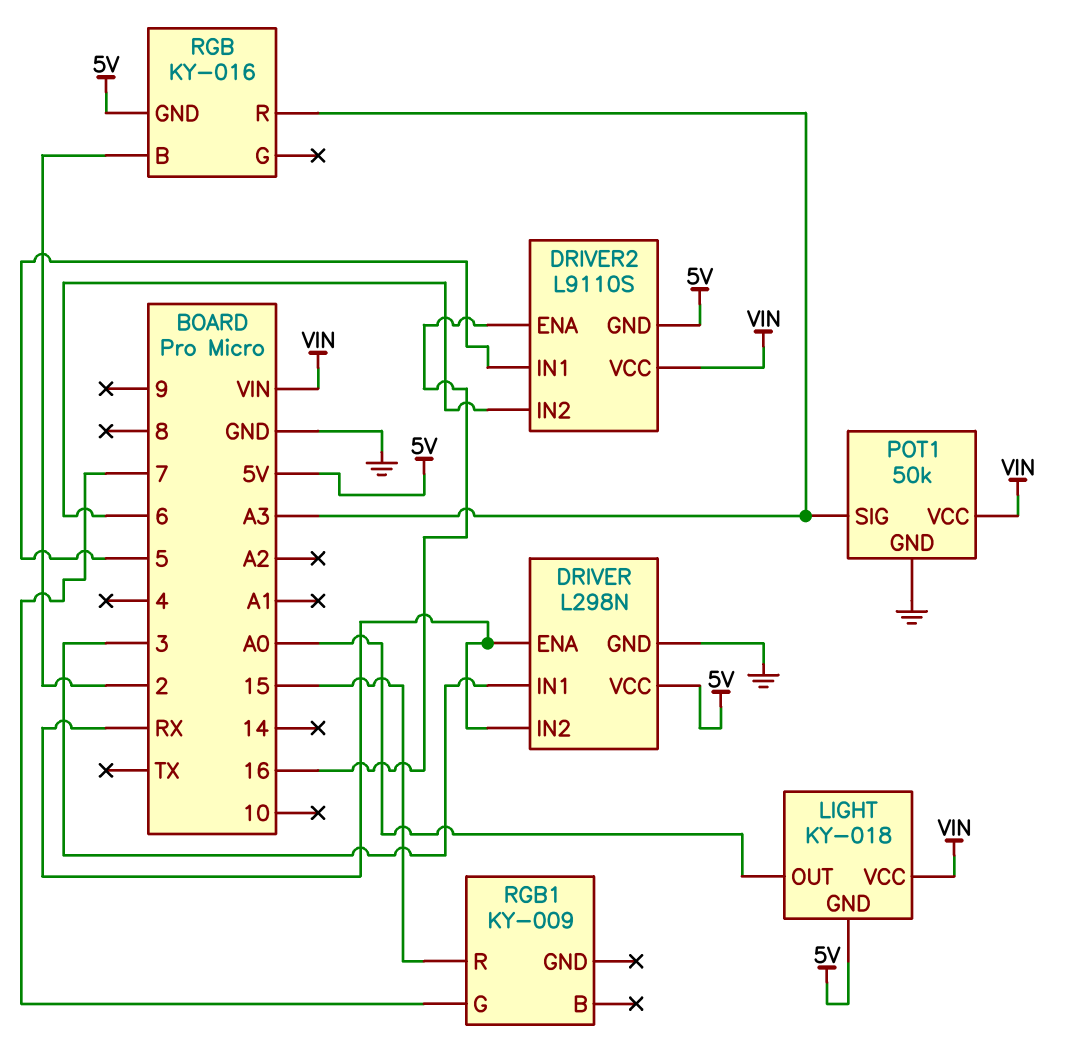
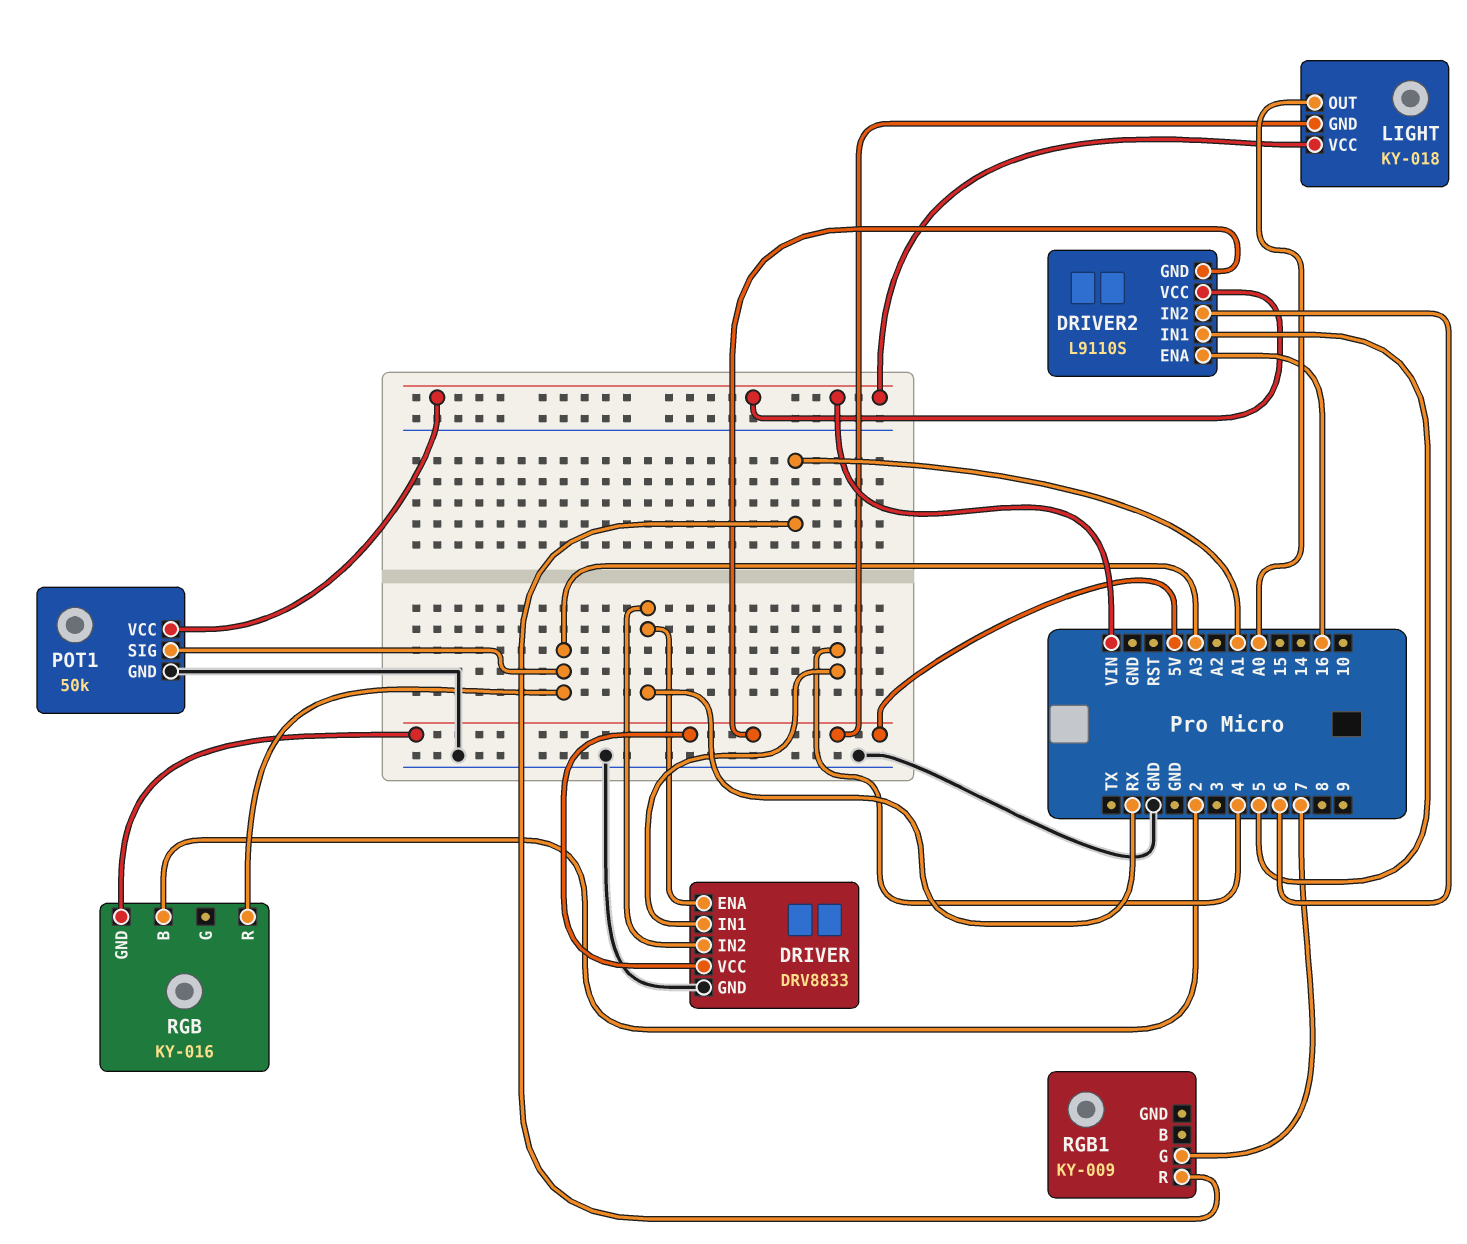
DRIVER: L298N -> DRV8833
DRIVER pin IN1: 3 -> 4
RGB1 pin R: 15 -> A1

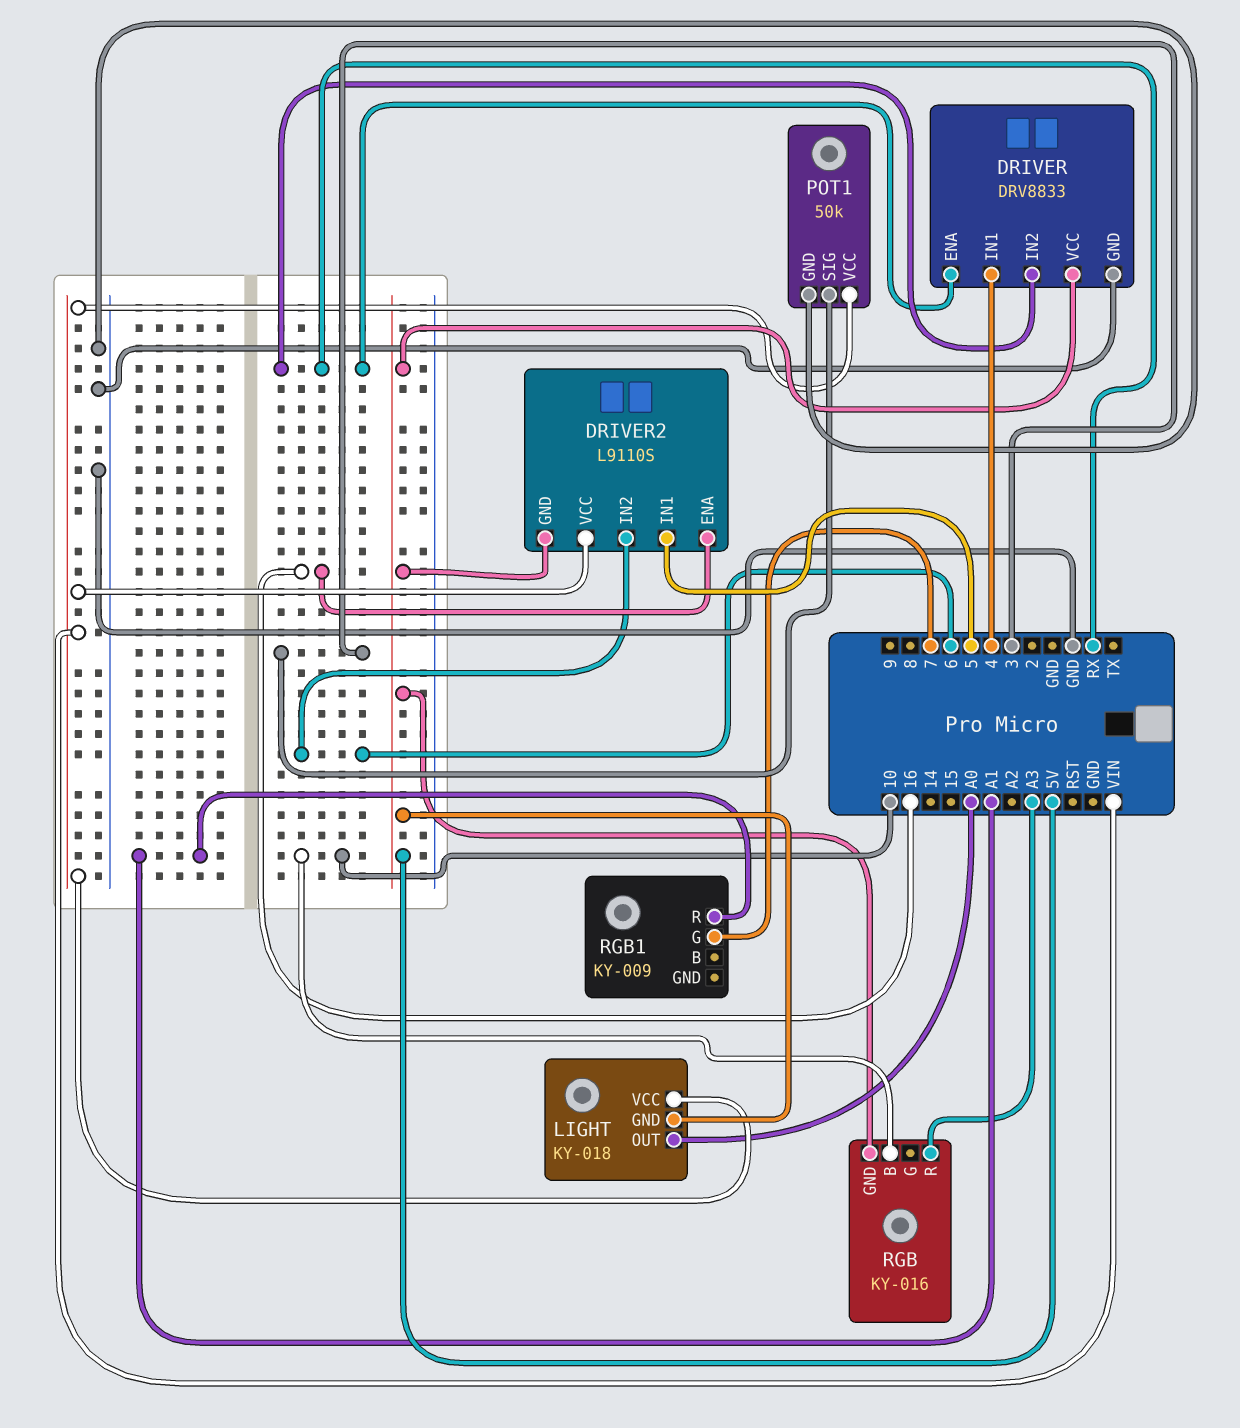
POT1 pin SIG: A3 -> 3
RGB pin B: 2 -> 10

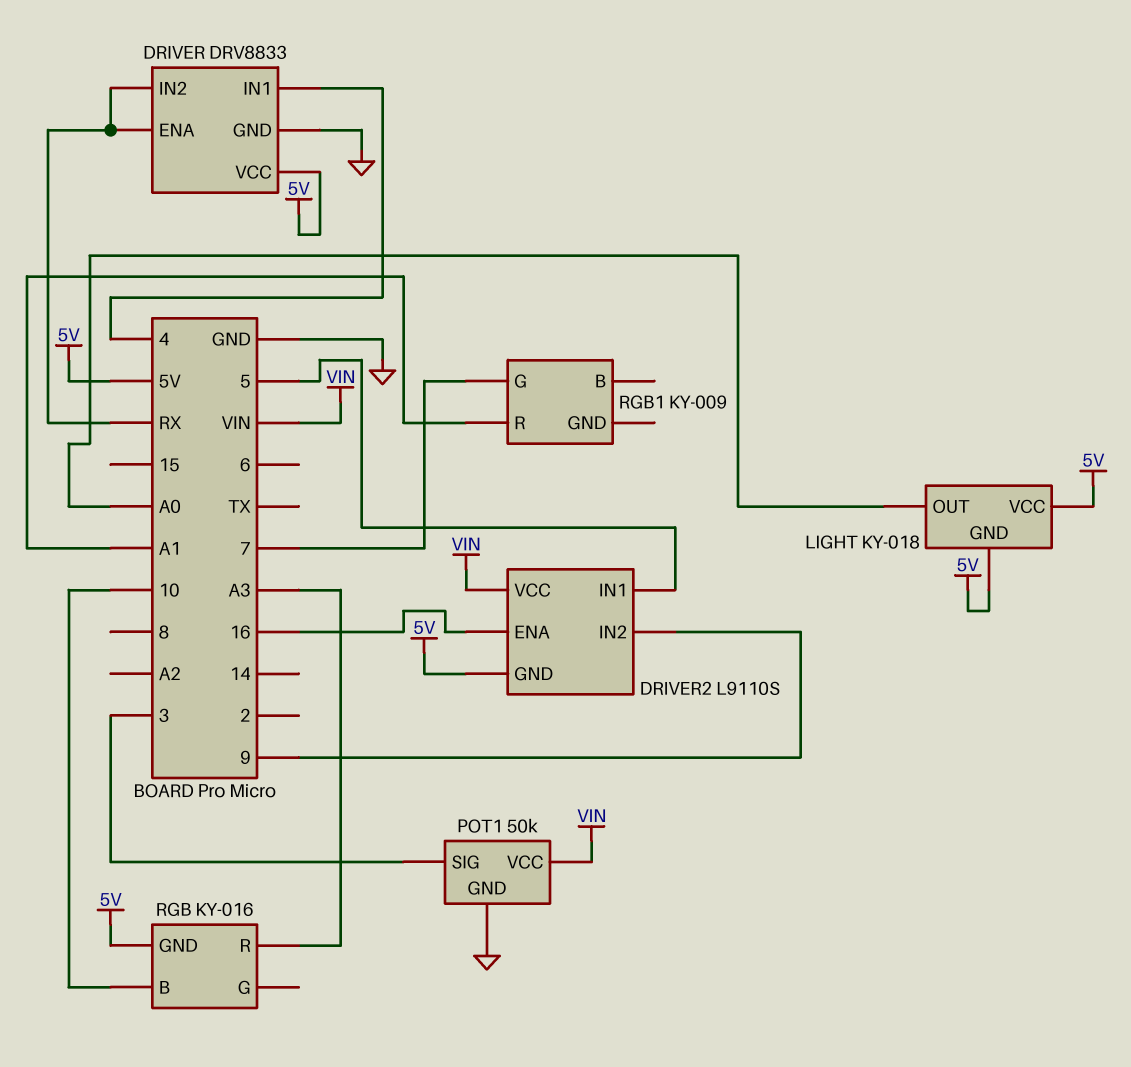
DRIVER2 pin IN2: 6 -> 9
LIGHT pin VCC: VIN -> 5V

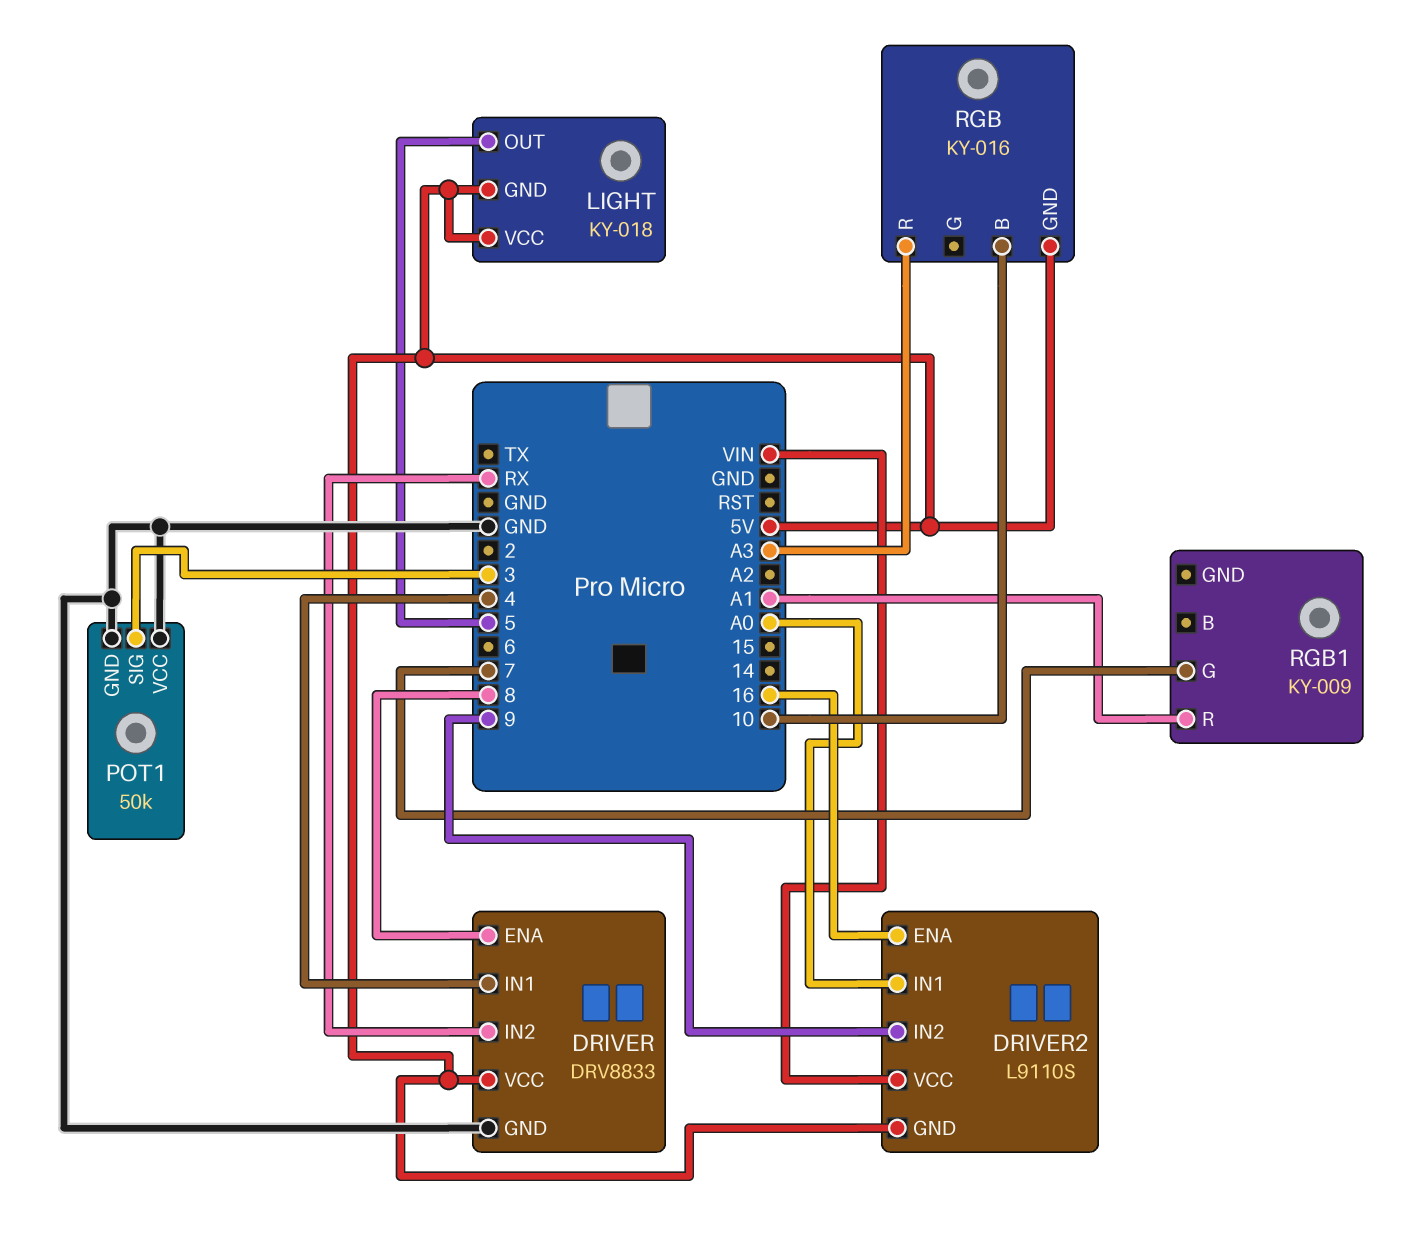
DRIVER pin ENA: RX -> 8
DRIVER2 pin IN1: 5 -> A0
LIGHT pin OUT: A0 -> 5
POT1 pin VCC: VIN -> GND

